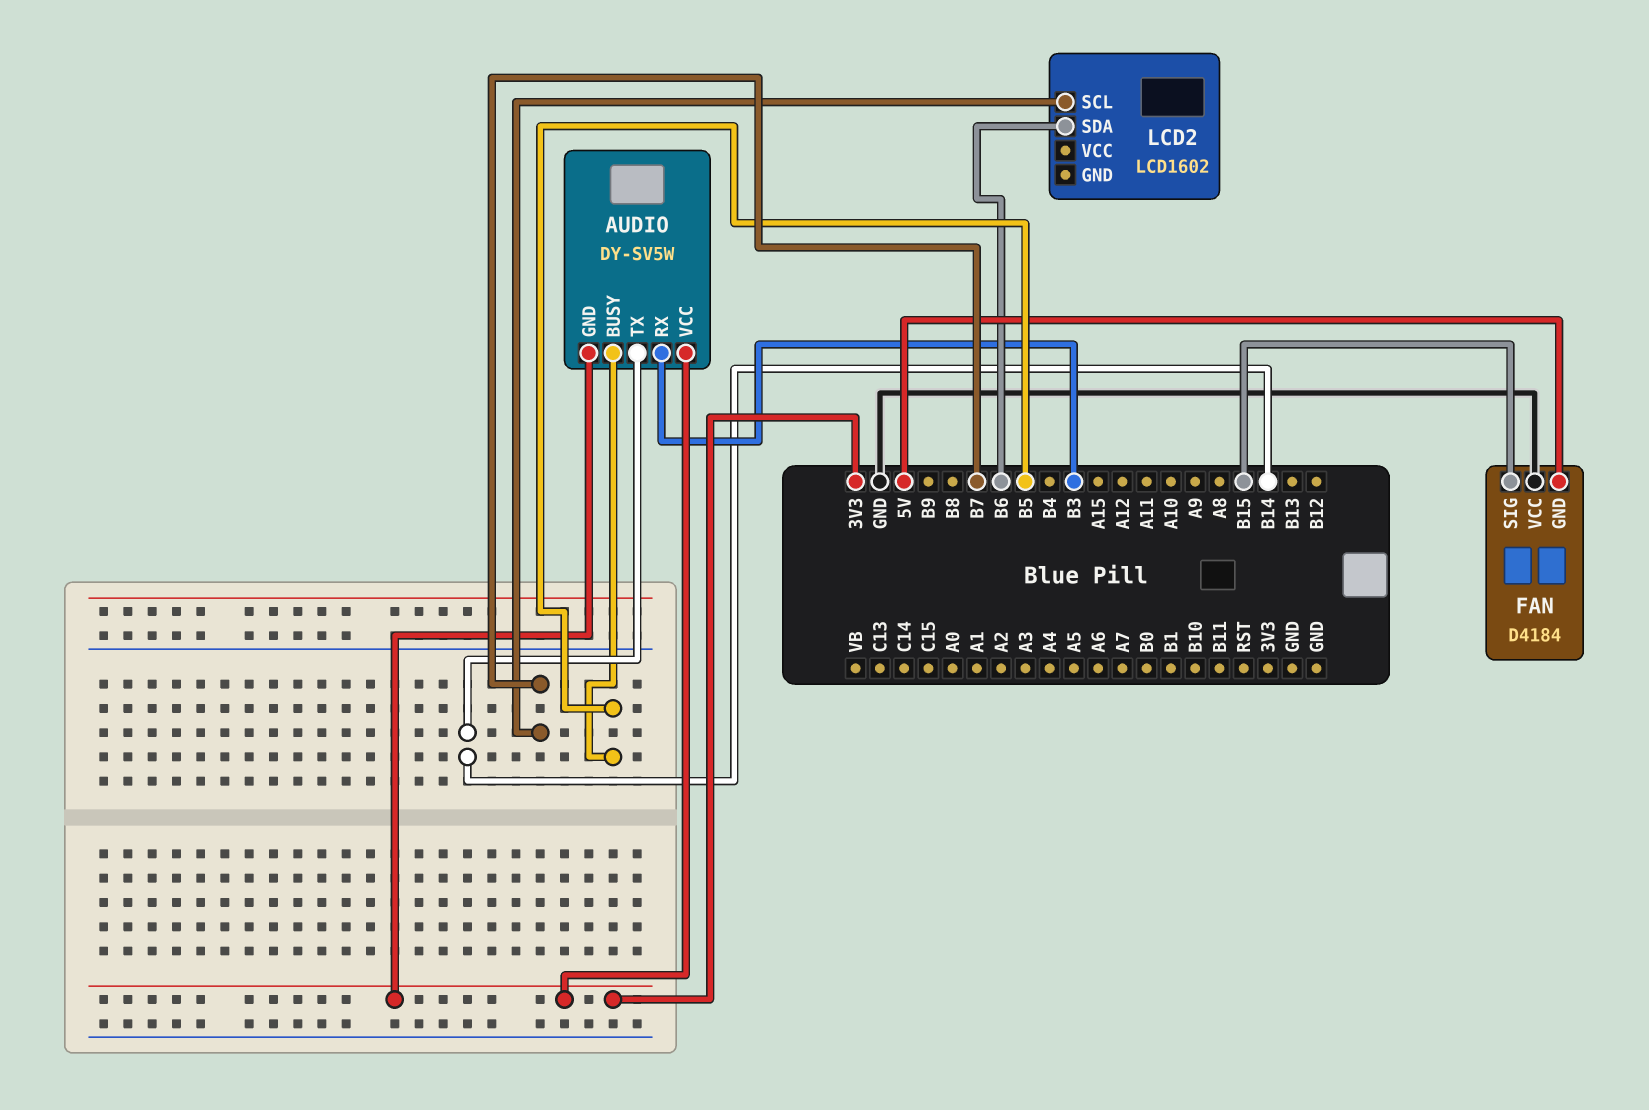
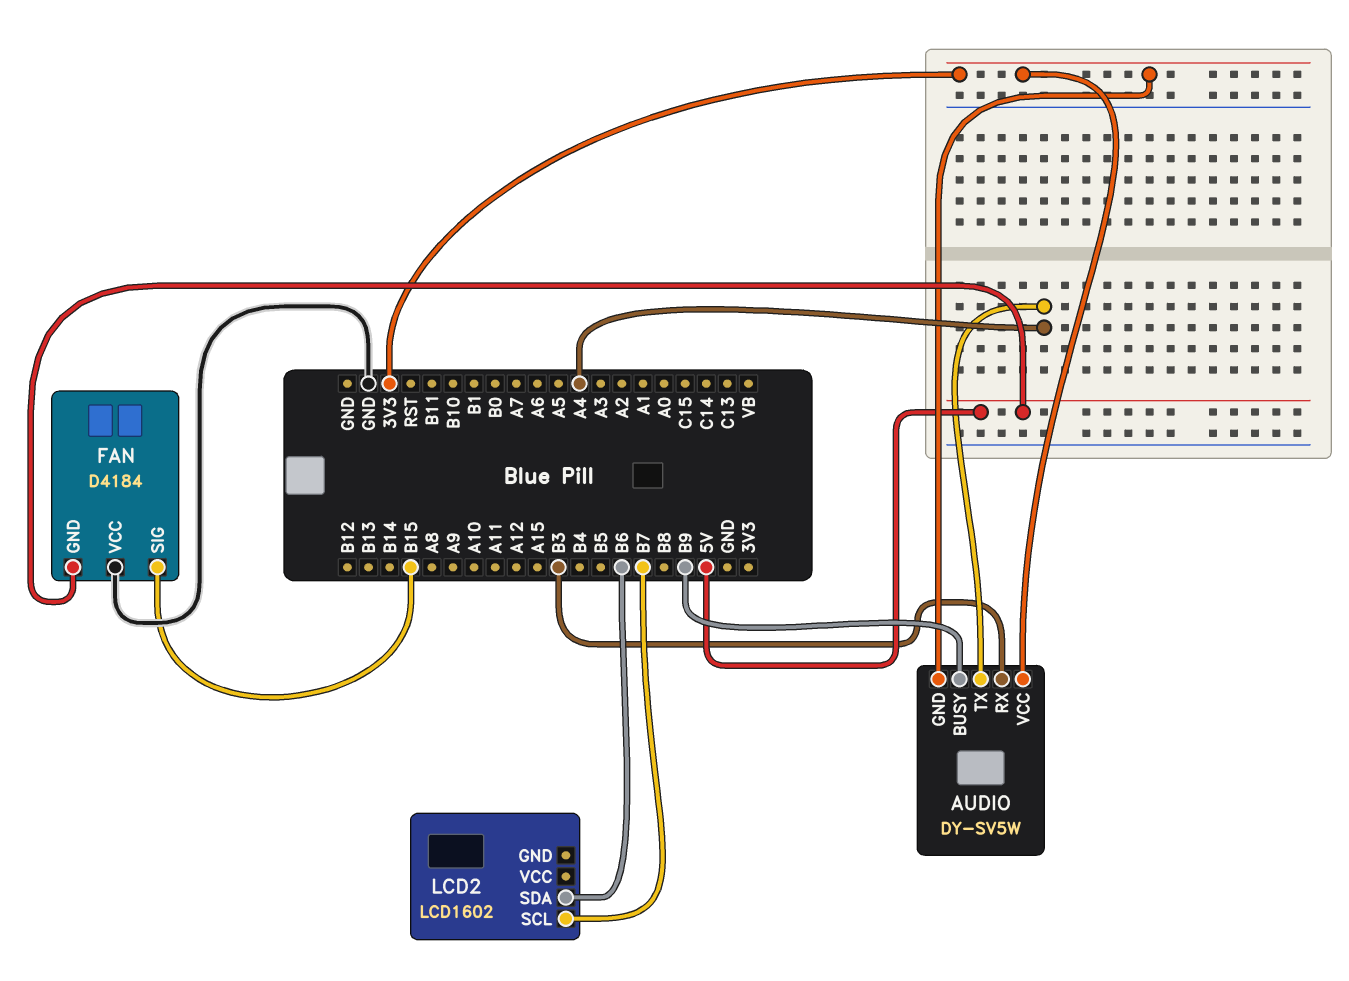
AUDIO pin BUSY: B5 -> B9
AUDIO pin TX: B14 -> A4

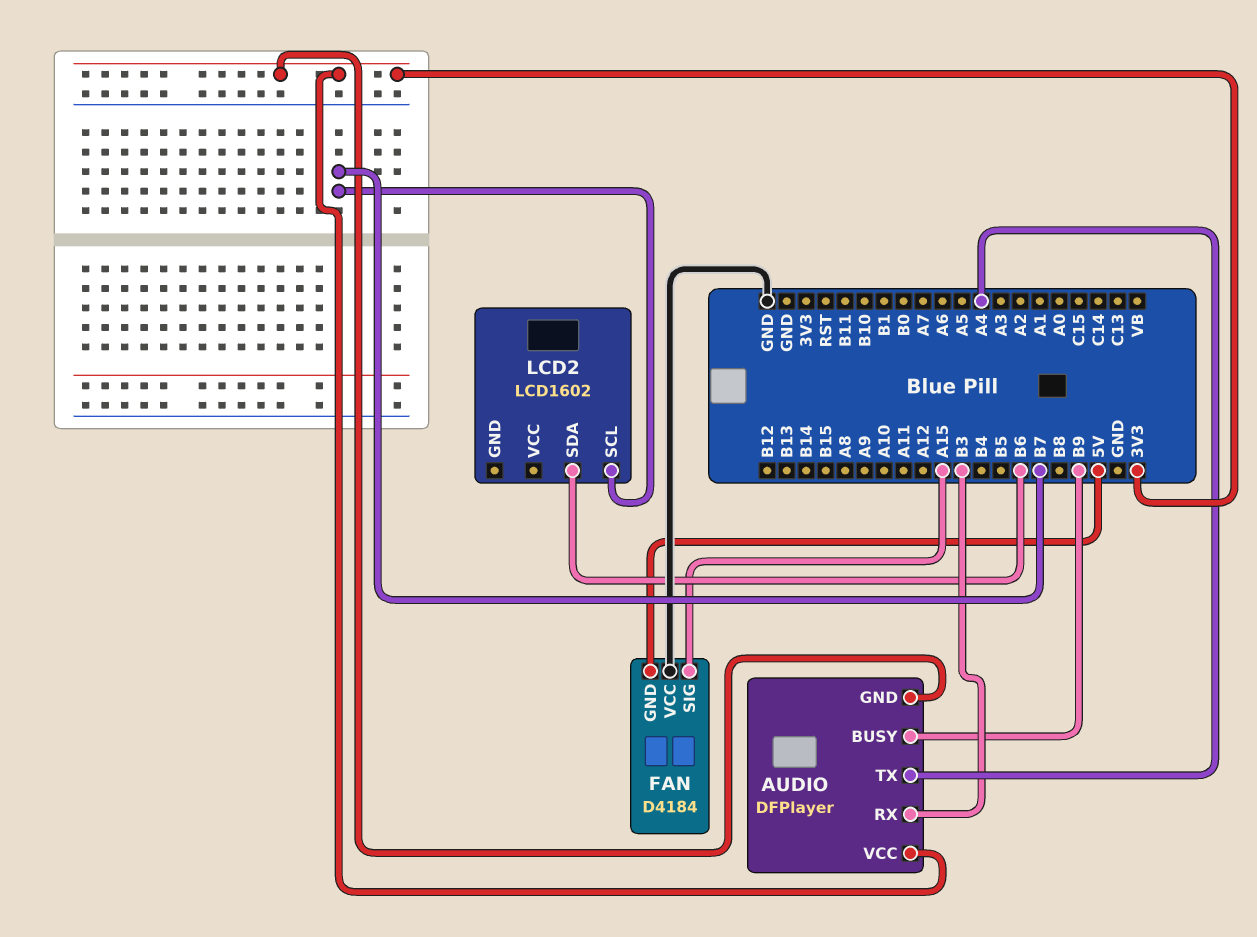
AUDIO: DY-SV5W -> DFPlayer
FAN pin SIG: B15 -> A15

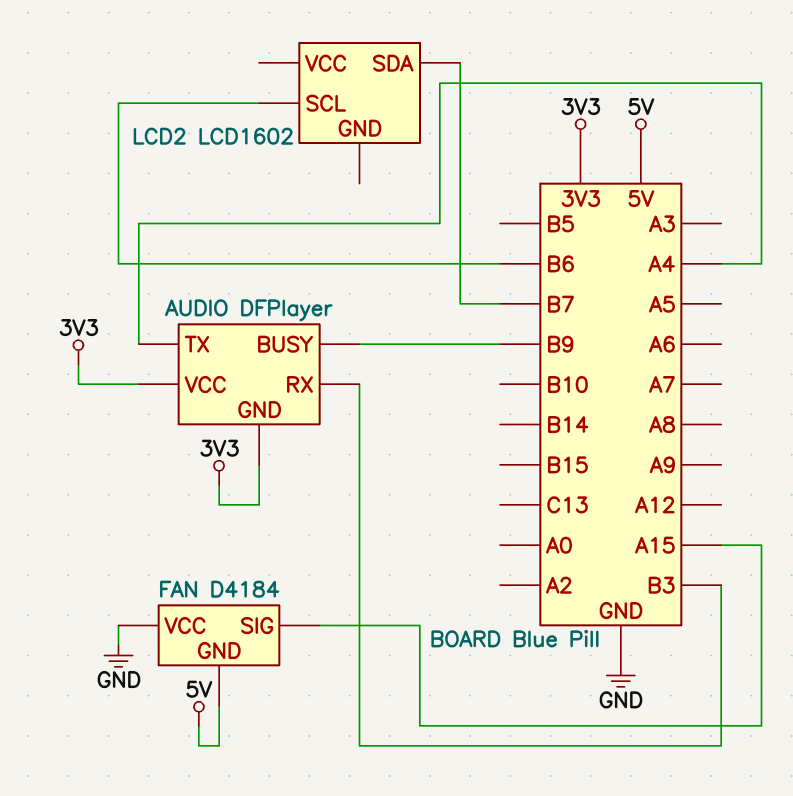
LCD2 pin SCL: B7 -> B6
LCD2 pin SDA: B6 -> B7

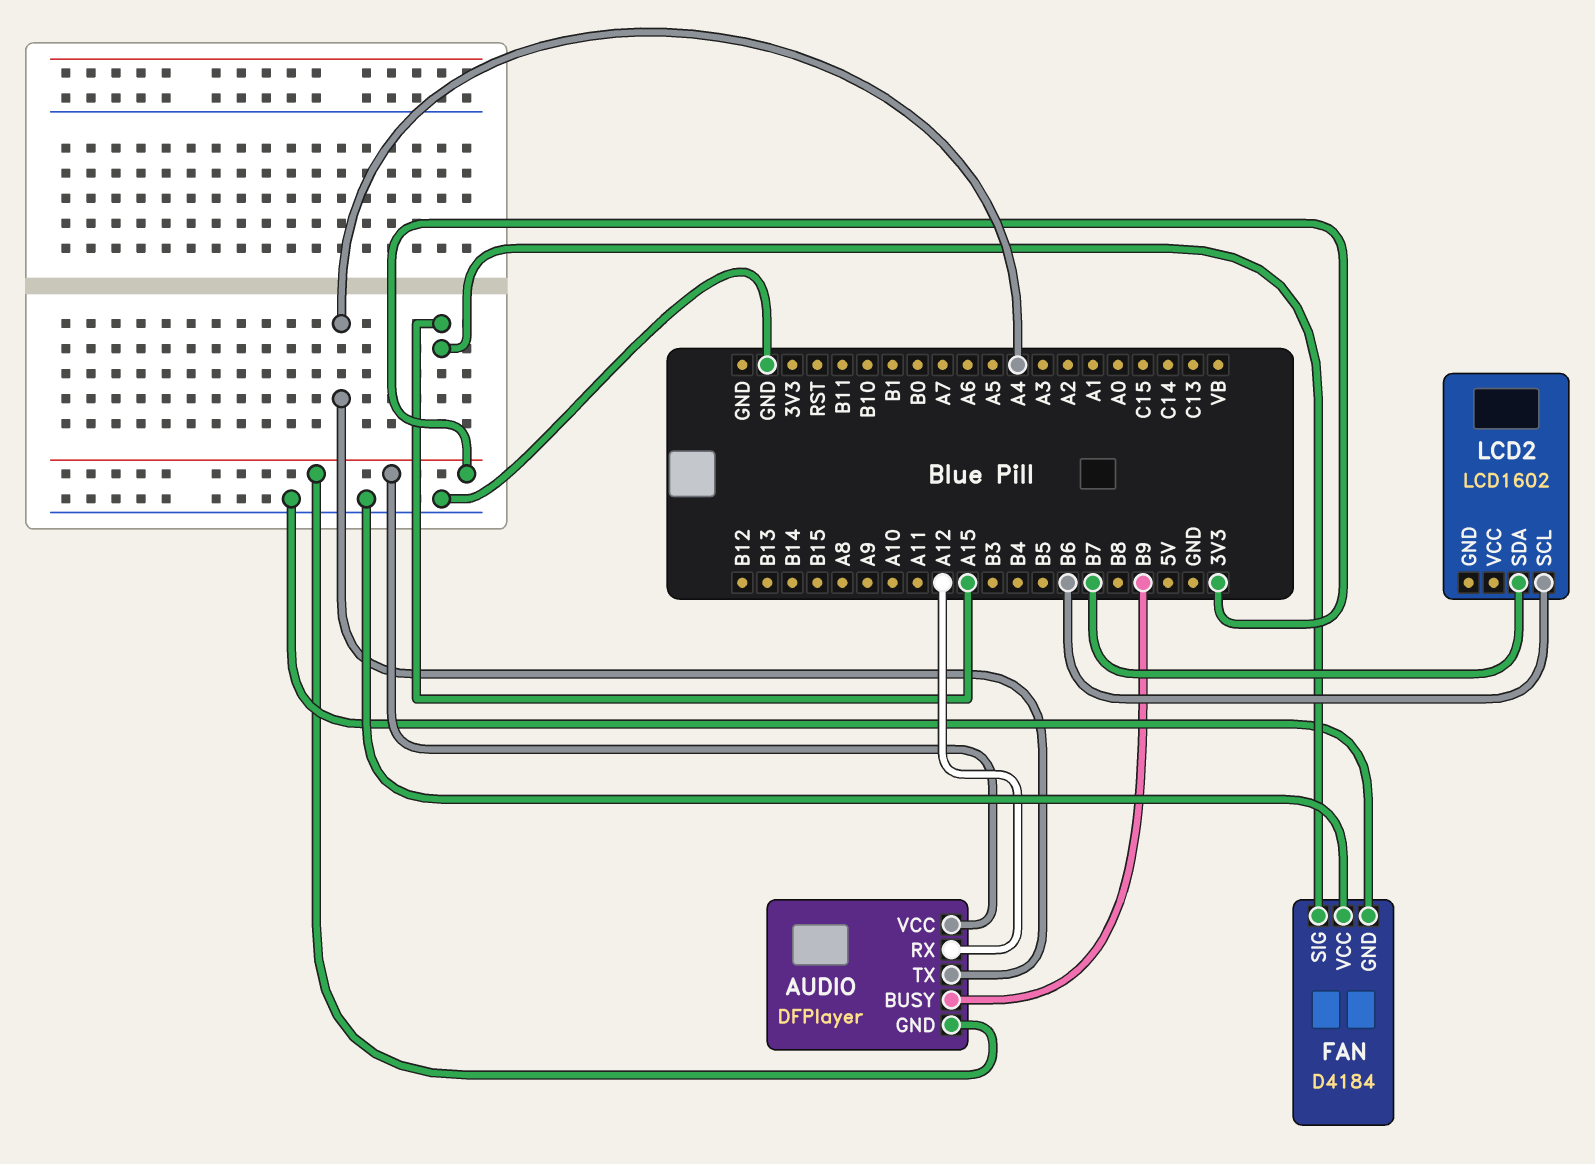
AUDIO pin RX: B3 -> A12
FAN pin GND: 5V -> GND

